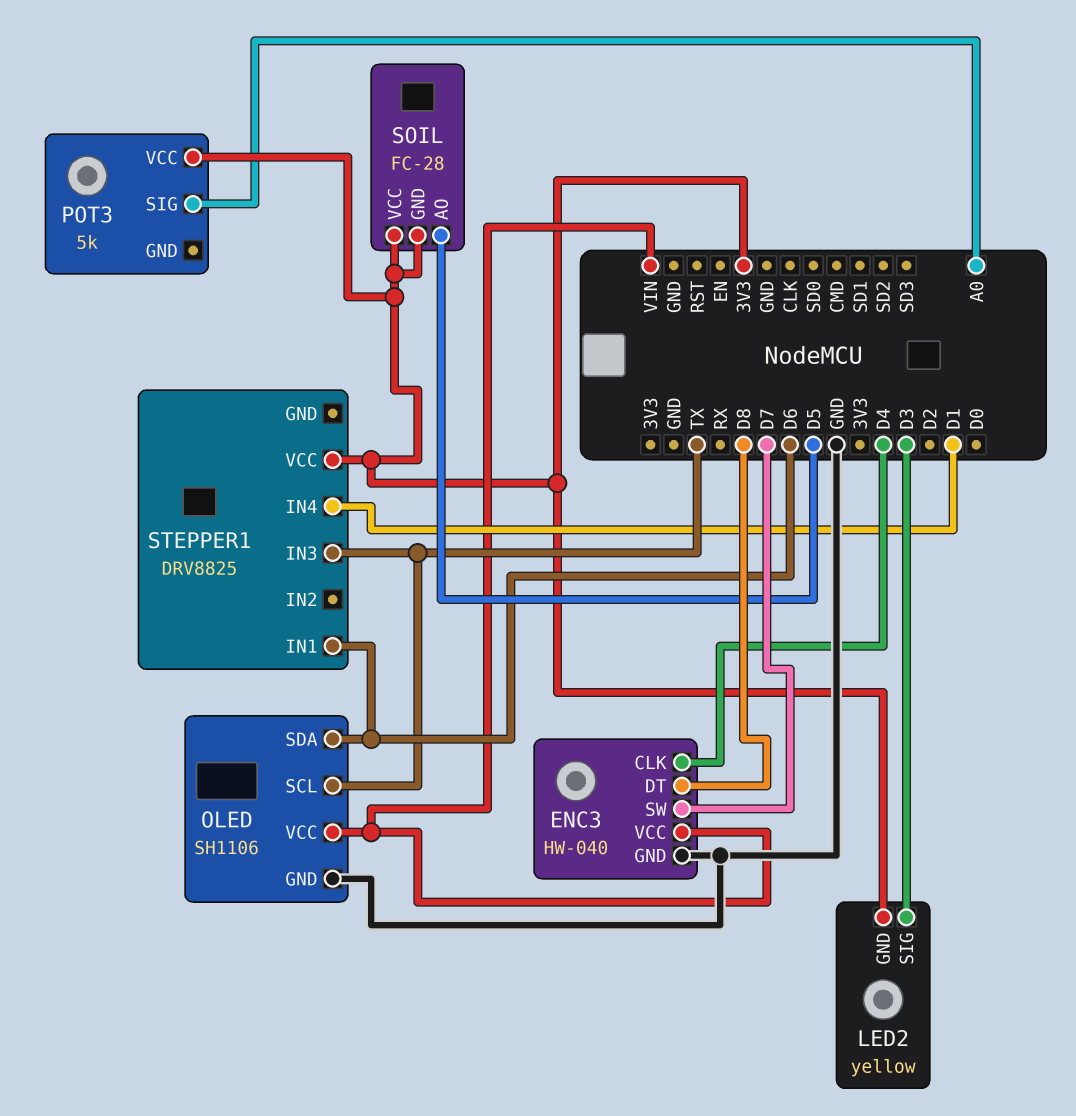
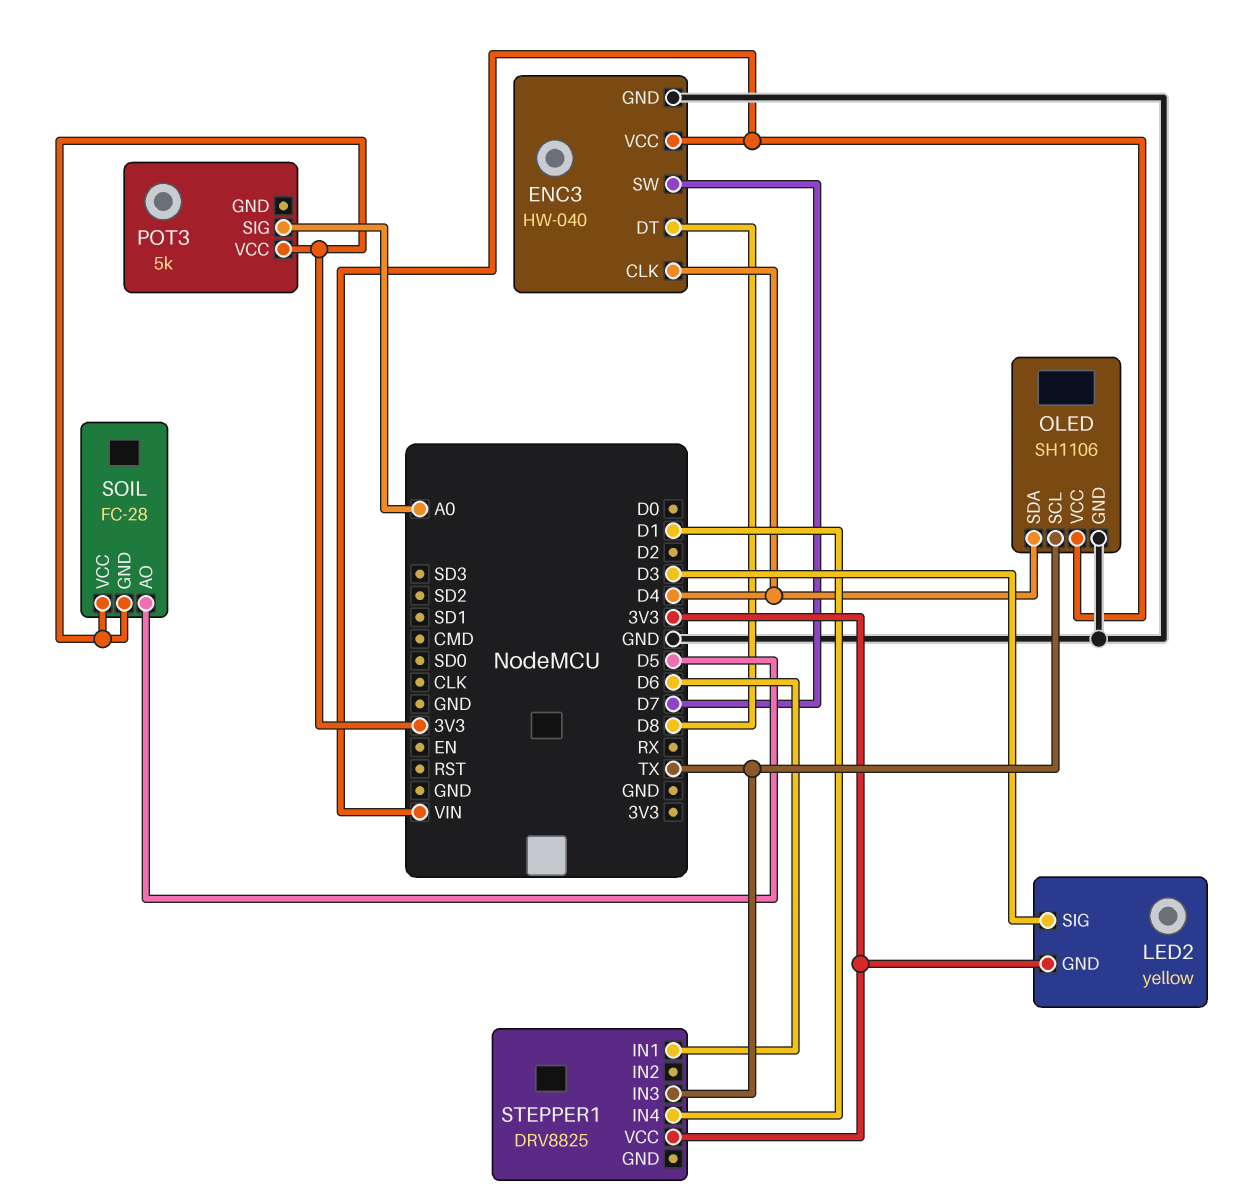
OLED pin SDA: D6 -> D4

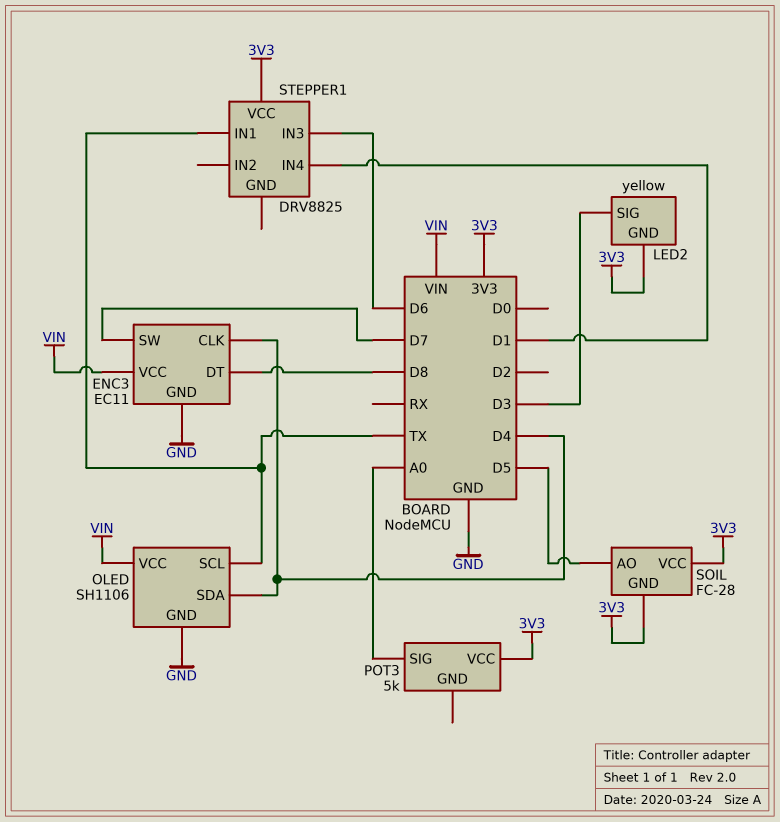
ENC3: HW-040 -> EC11
STEPPER1 pin IN1: D6 -> TX
STEPPER1 pin IN3: TX -> D6

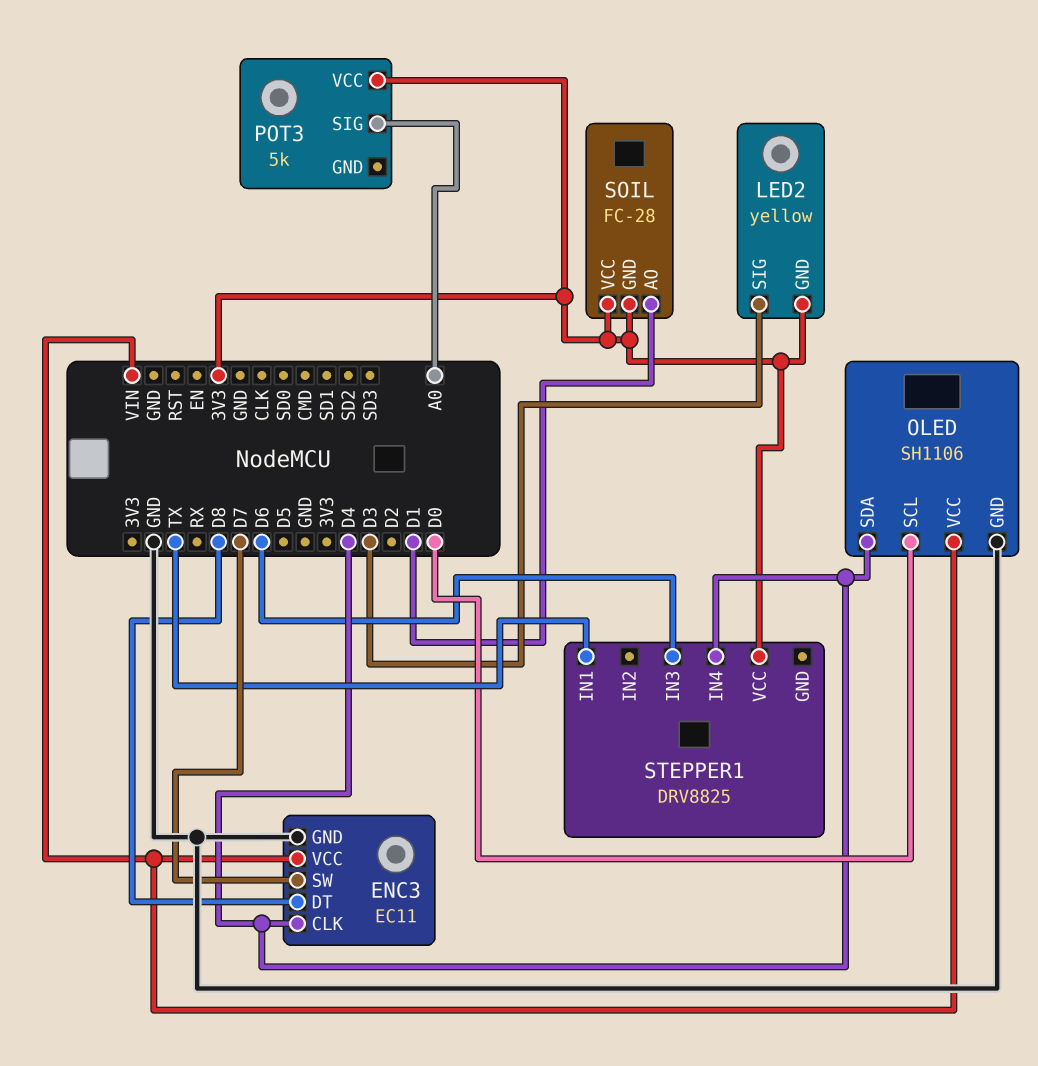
OLED pin SCL: TX -> D0
SOIL pin AO: D5 -> D1
STEPPER1 pin IN4: D1 -> D4

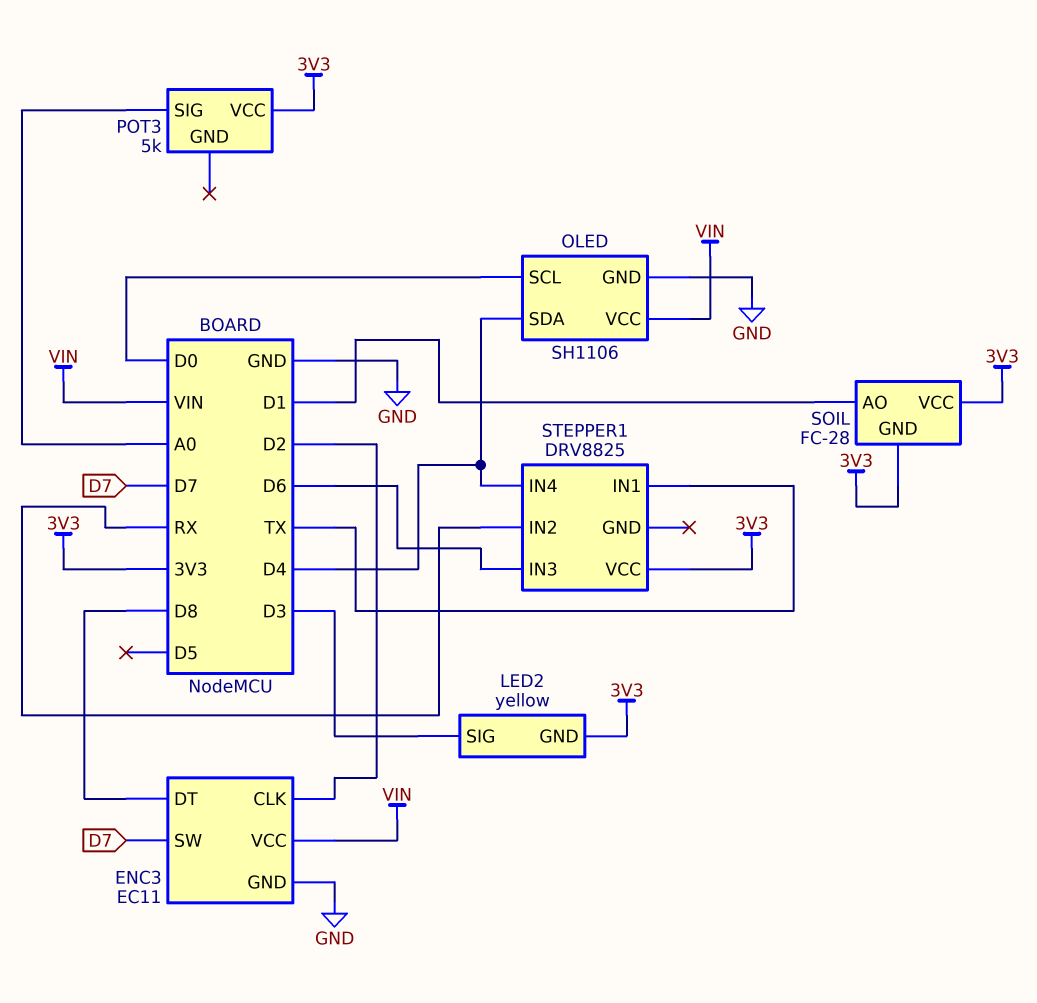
ENC3 pin CLK: D4 -> D2
STEPPER1 pin IN2: none -> RX

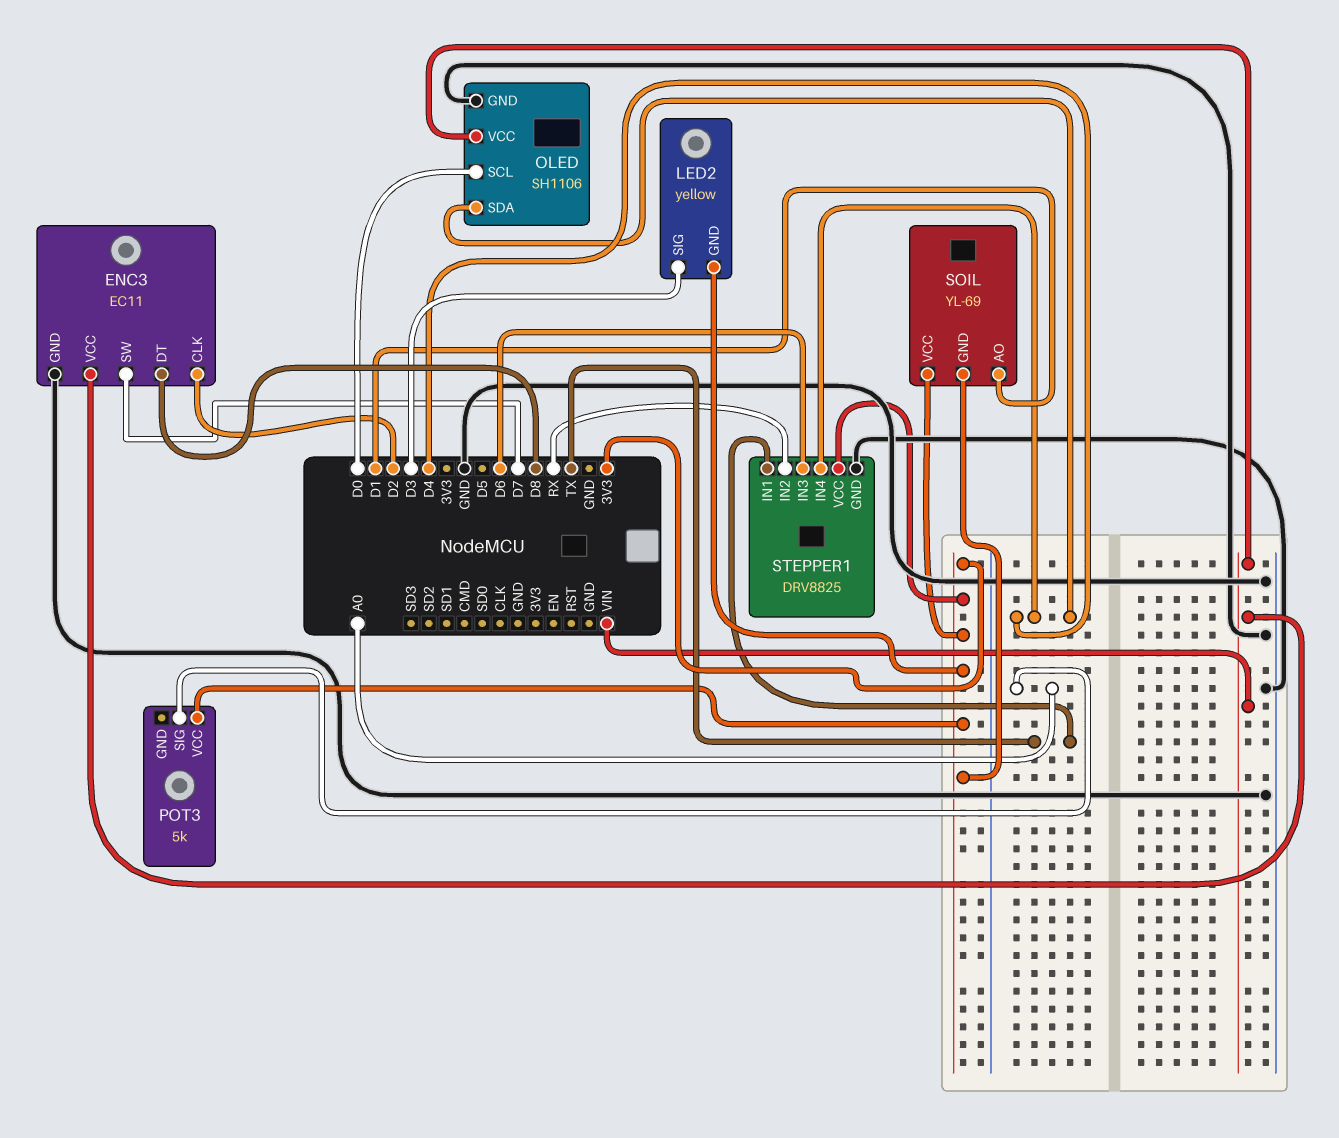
SOIL: FC-28 -> YL-69
STEPPER1 pin GND: none -> GND

